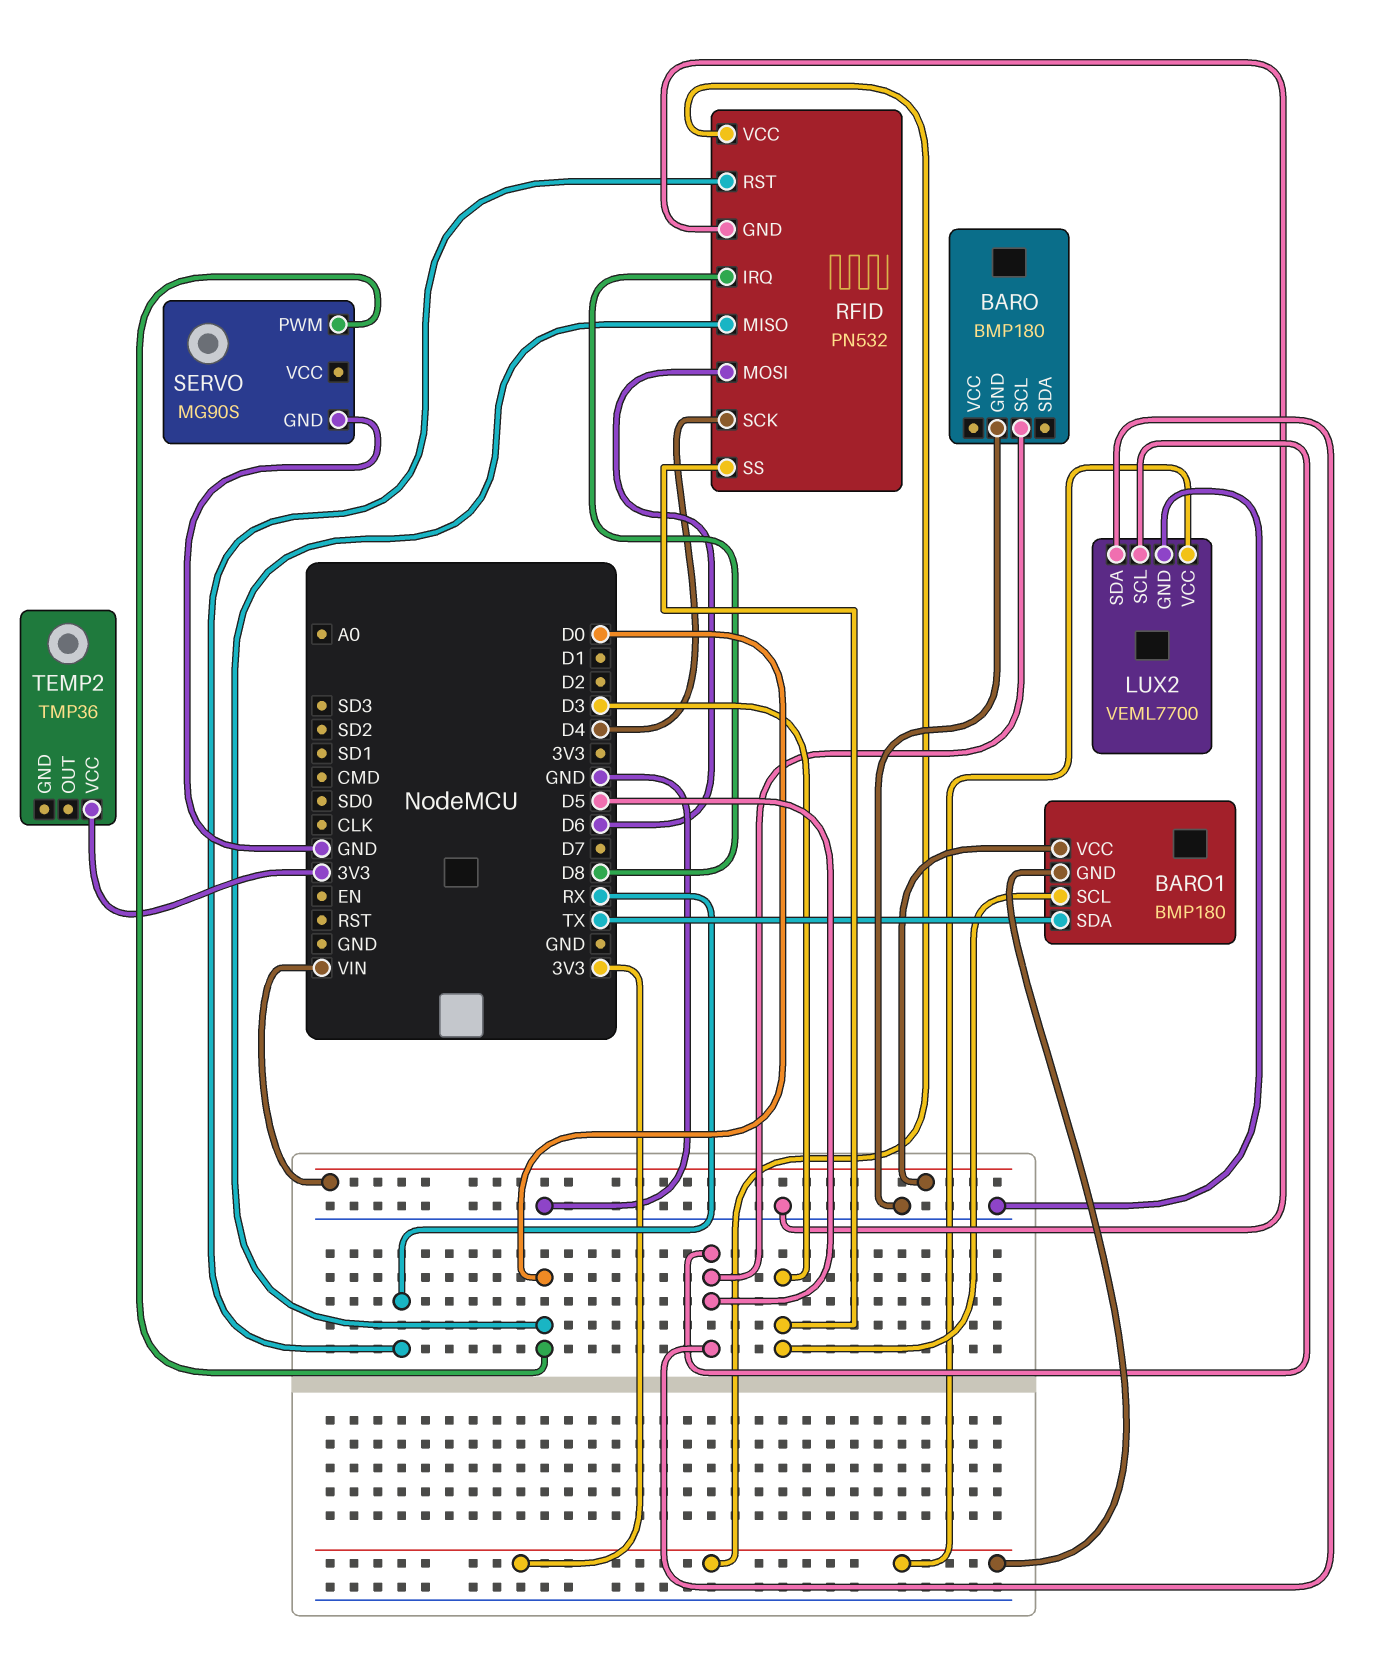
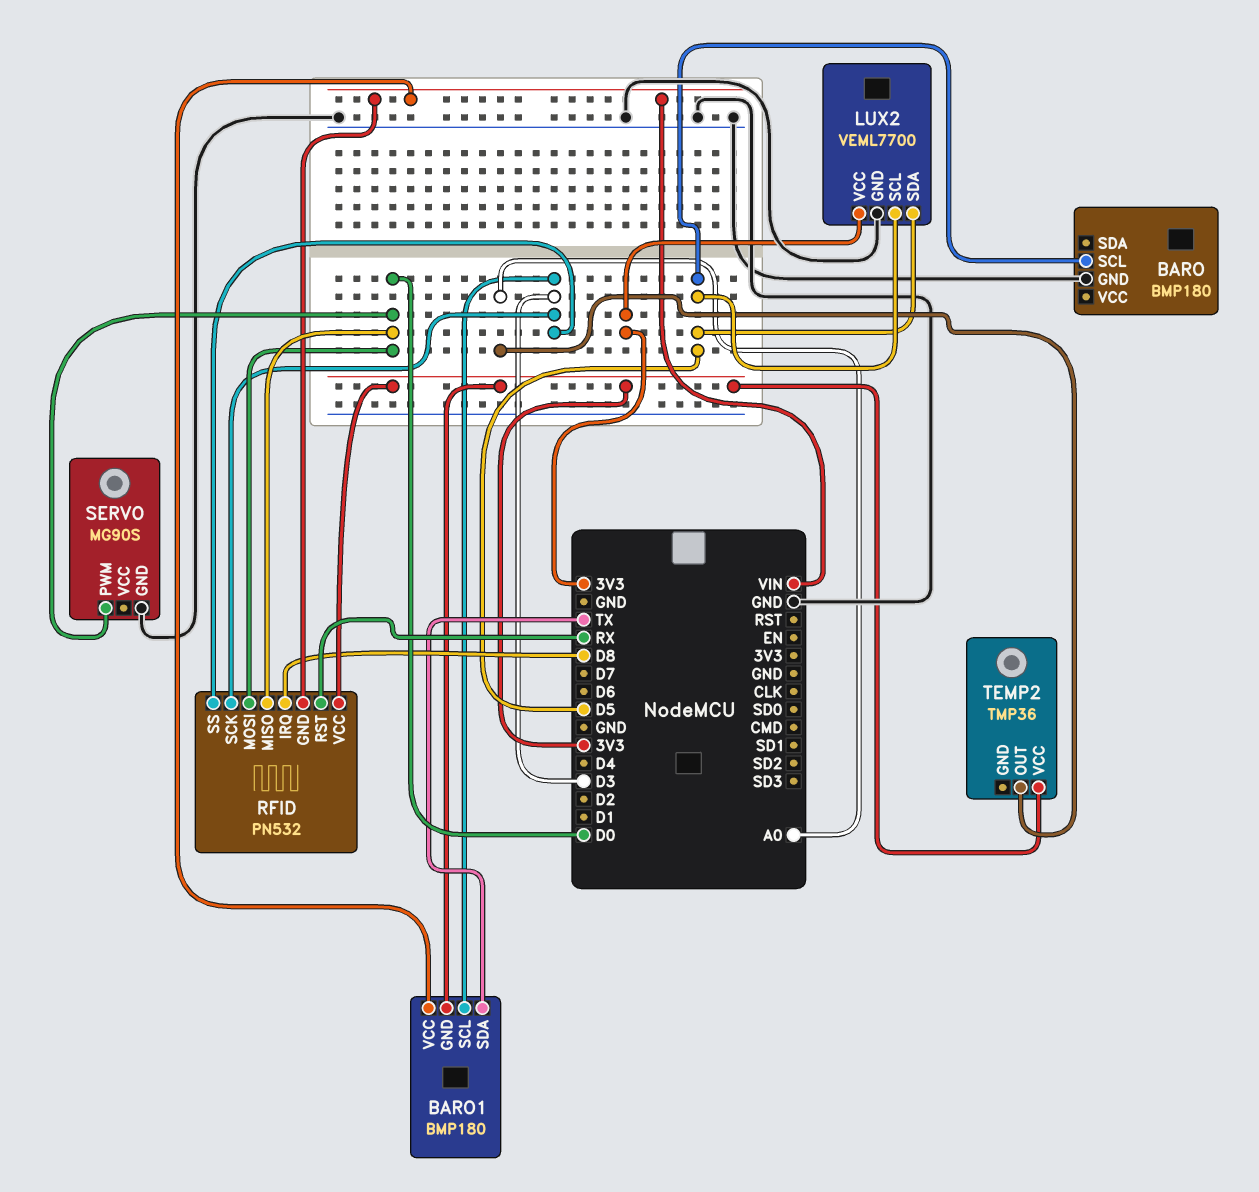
RFID pin GND: GND -> VIN
RFID pin MOSI: D6 -> D0
RFID pin SCK: D4 -> D3
TEMP2 pin OUT: none -> A0

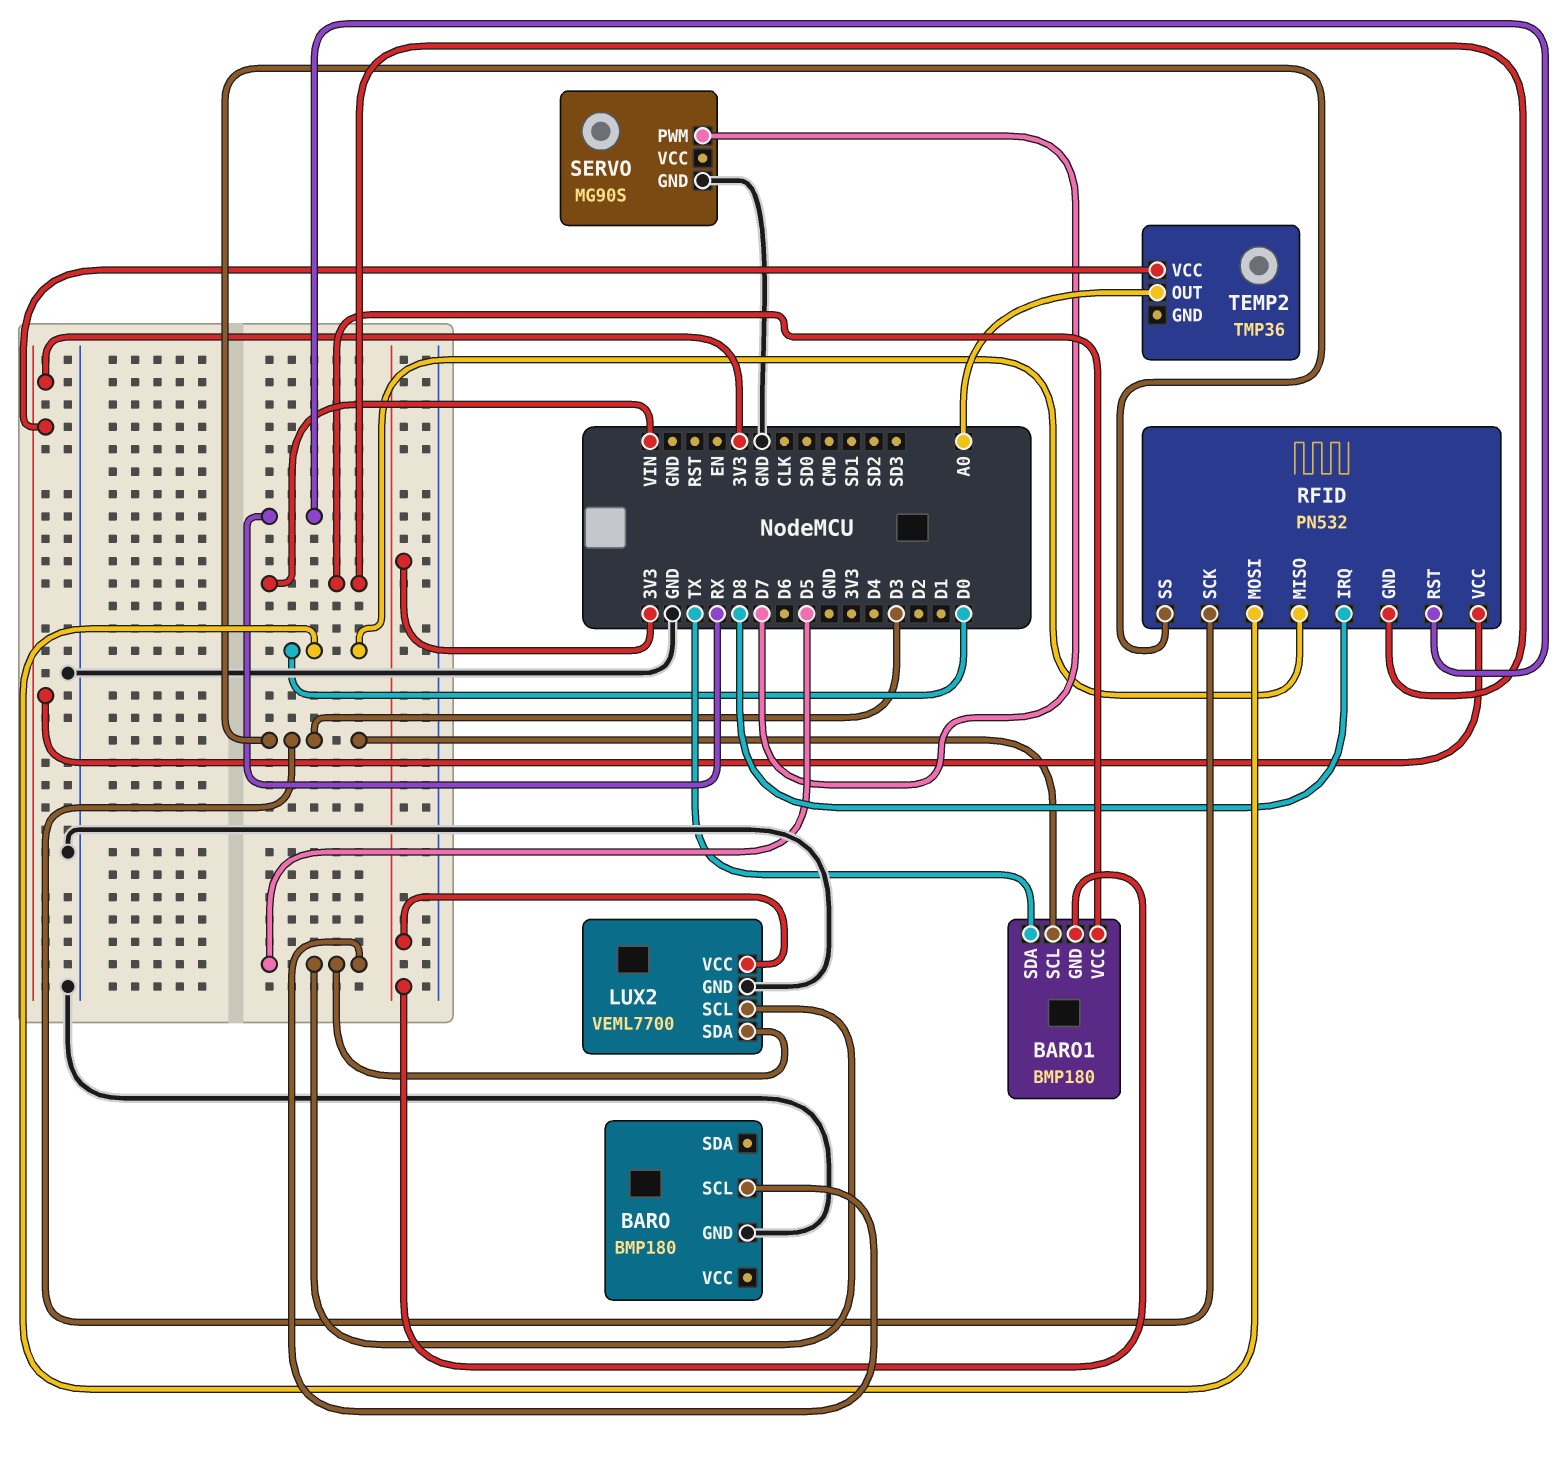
SERVO pin PWM: D0 -> D7

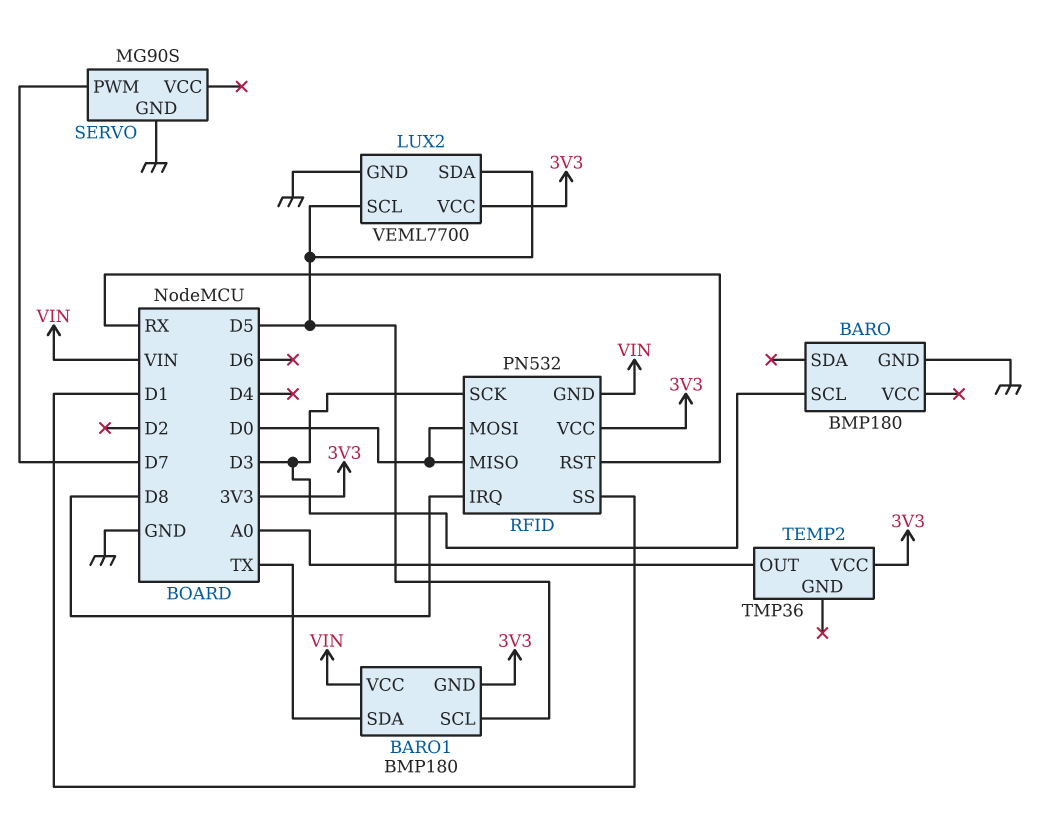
BARO pin SCL: D5 -> D3
BARO1 pin SCL: D3 -> D5
RFID pin SS: D3 -> D1

